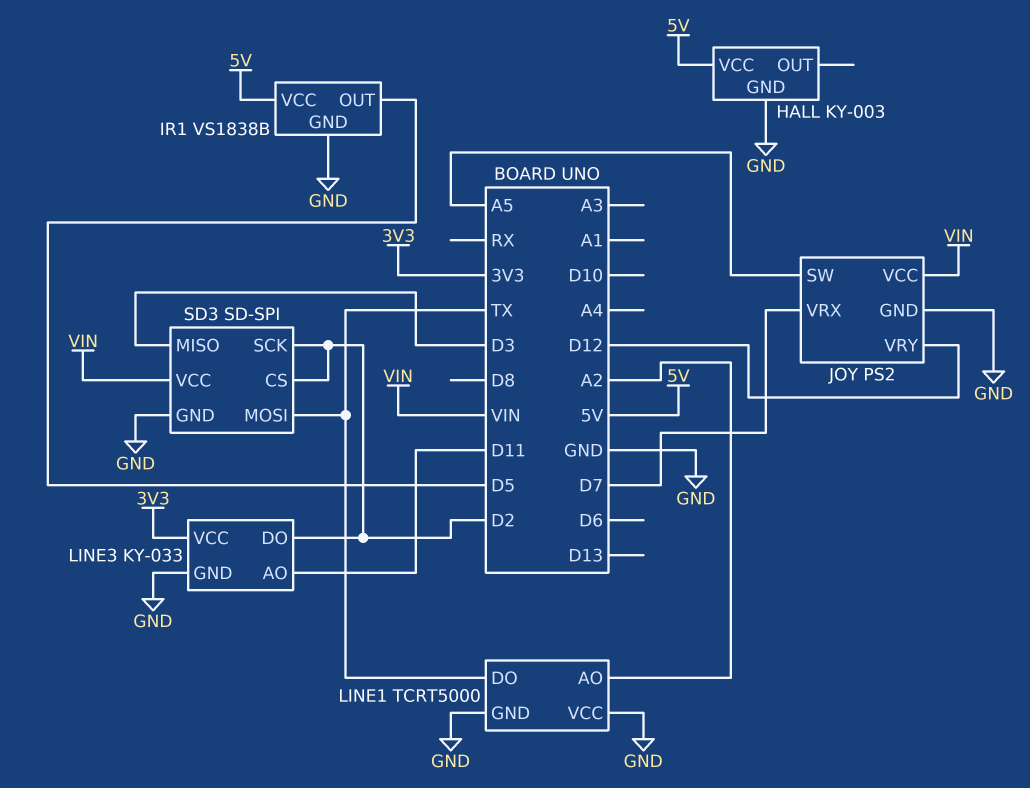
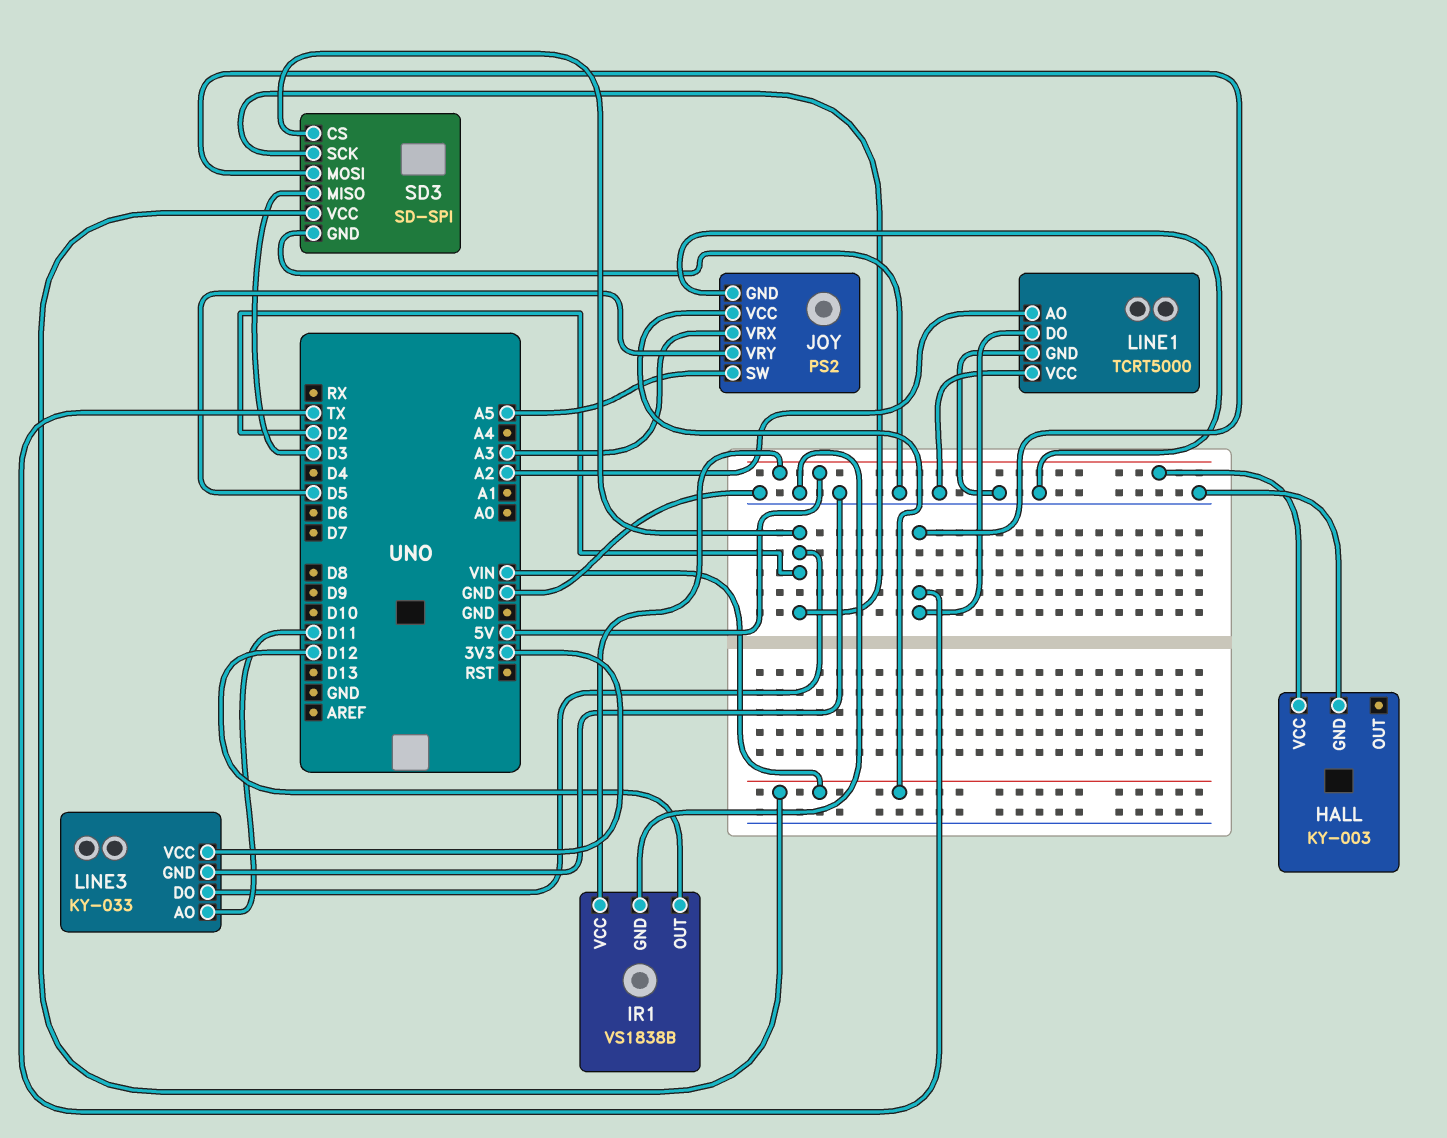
IR1 pin OUT: D5 -> D12
JOY pin VRX: D7 -> A3
JOY pin VRY: D12 -> D5

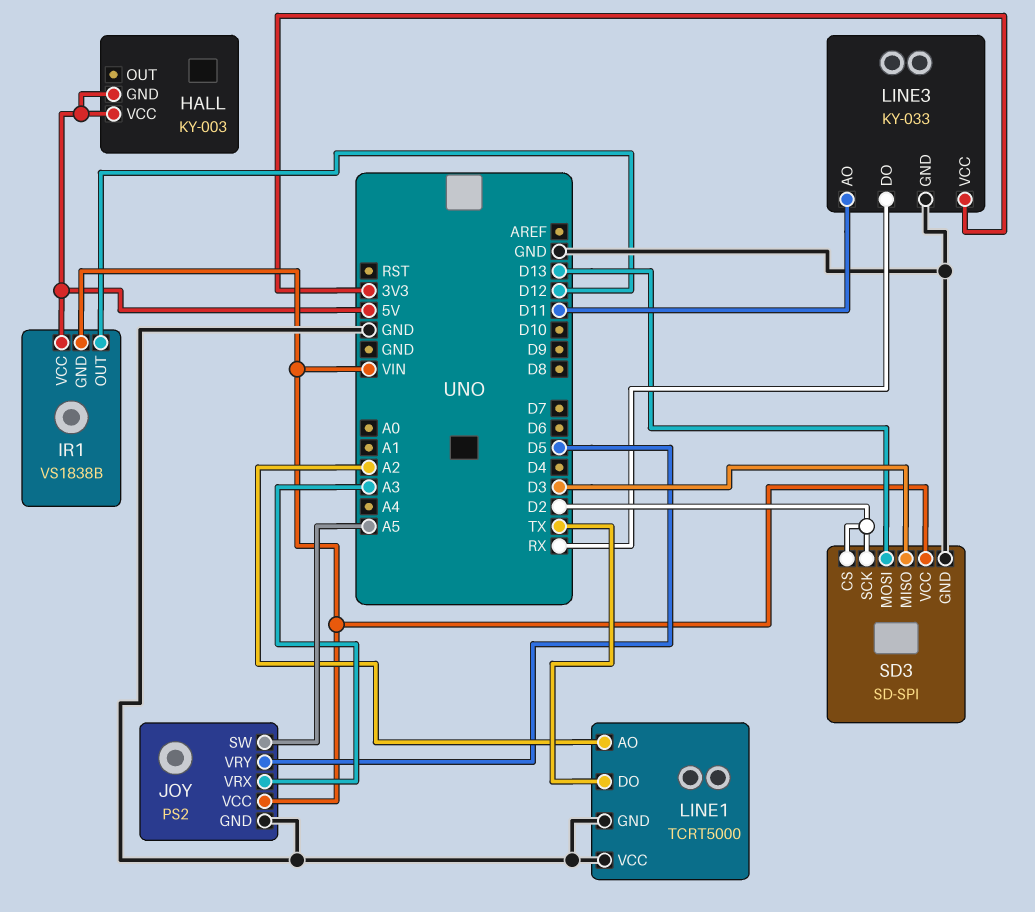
HALL pin GND: GND -> 5V
IR1 pin GND: GND -> VIN
LINE3 pin DO: D2 -> RX
SD3 pin MOSI: TX -> D13

